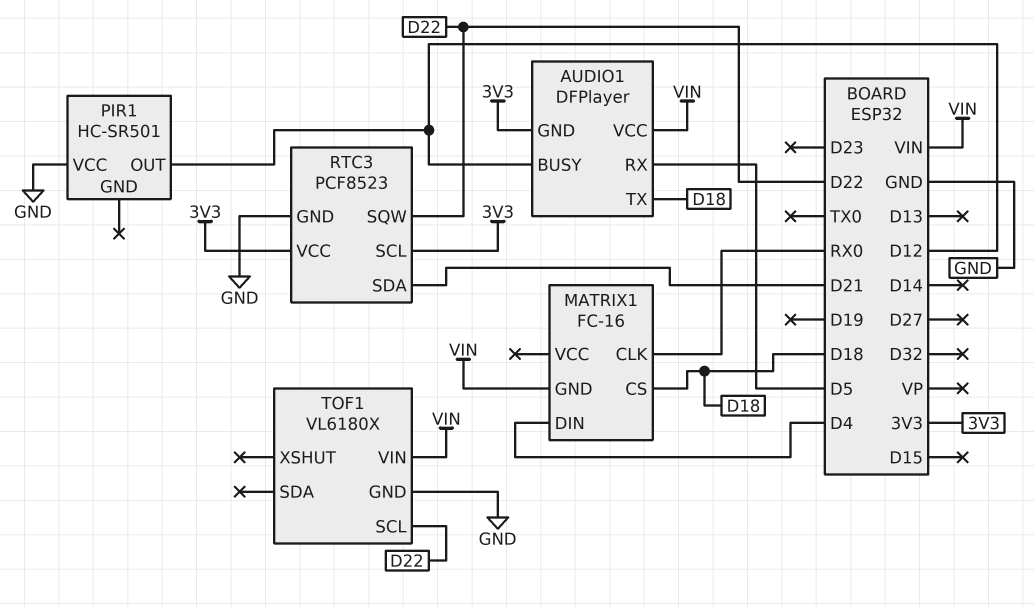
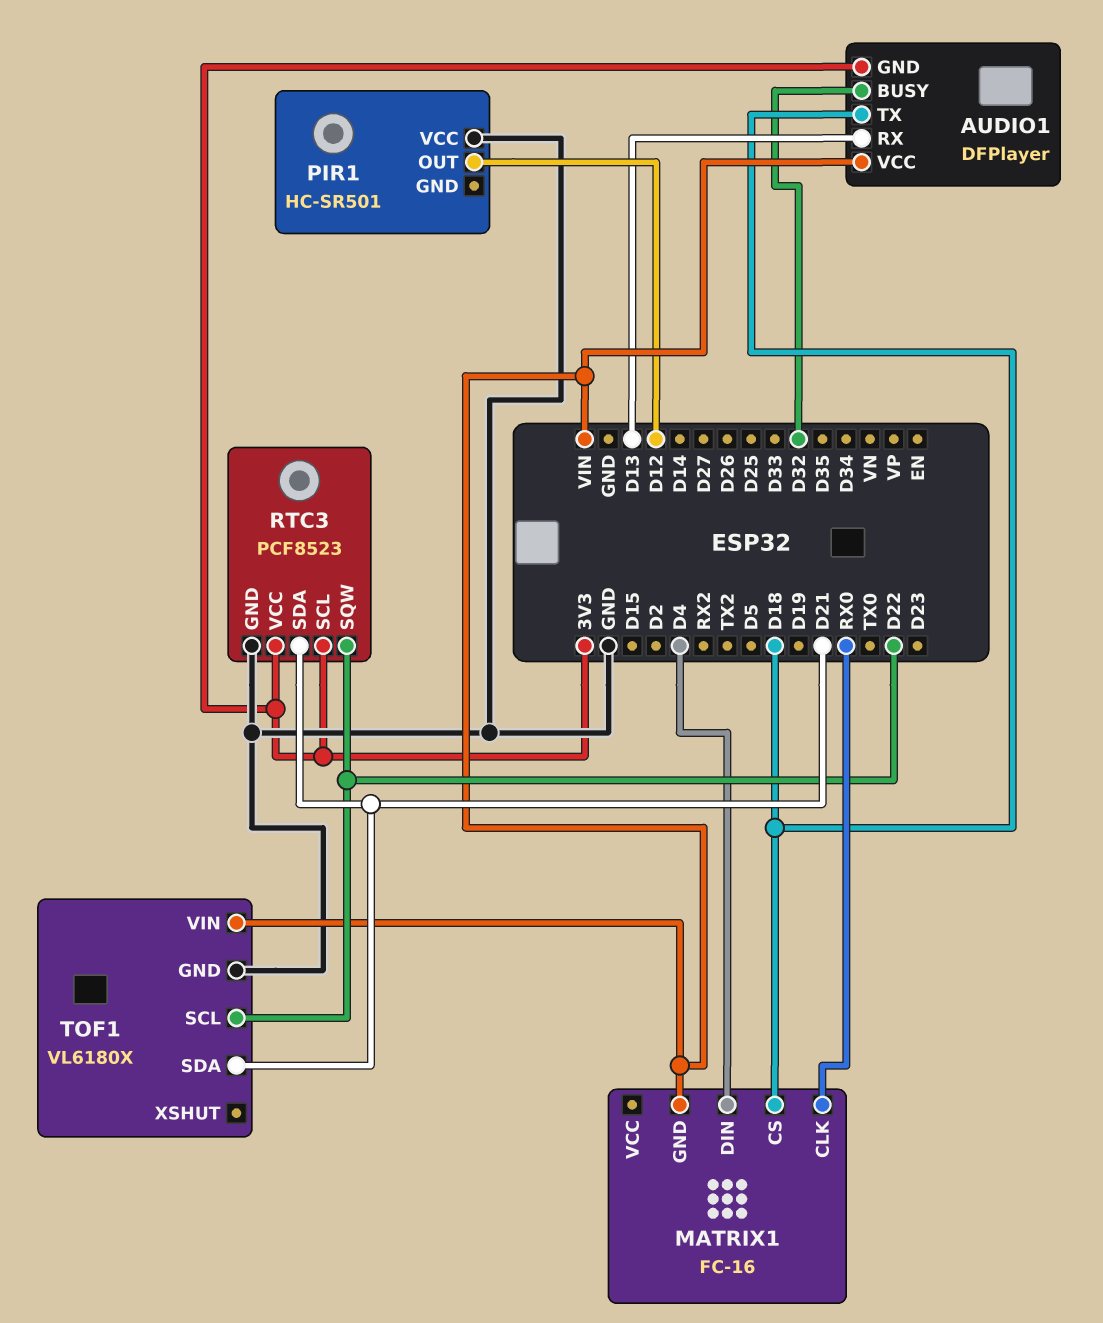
AUDIO1 pin BUSY: D12 -> D32
AUDIO1 pin RX: D5 -> D13
TOF1 pin SDA: none -> D21

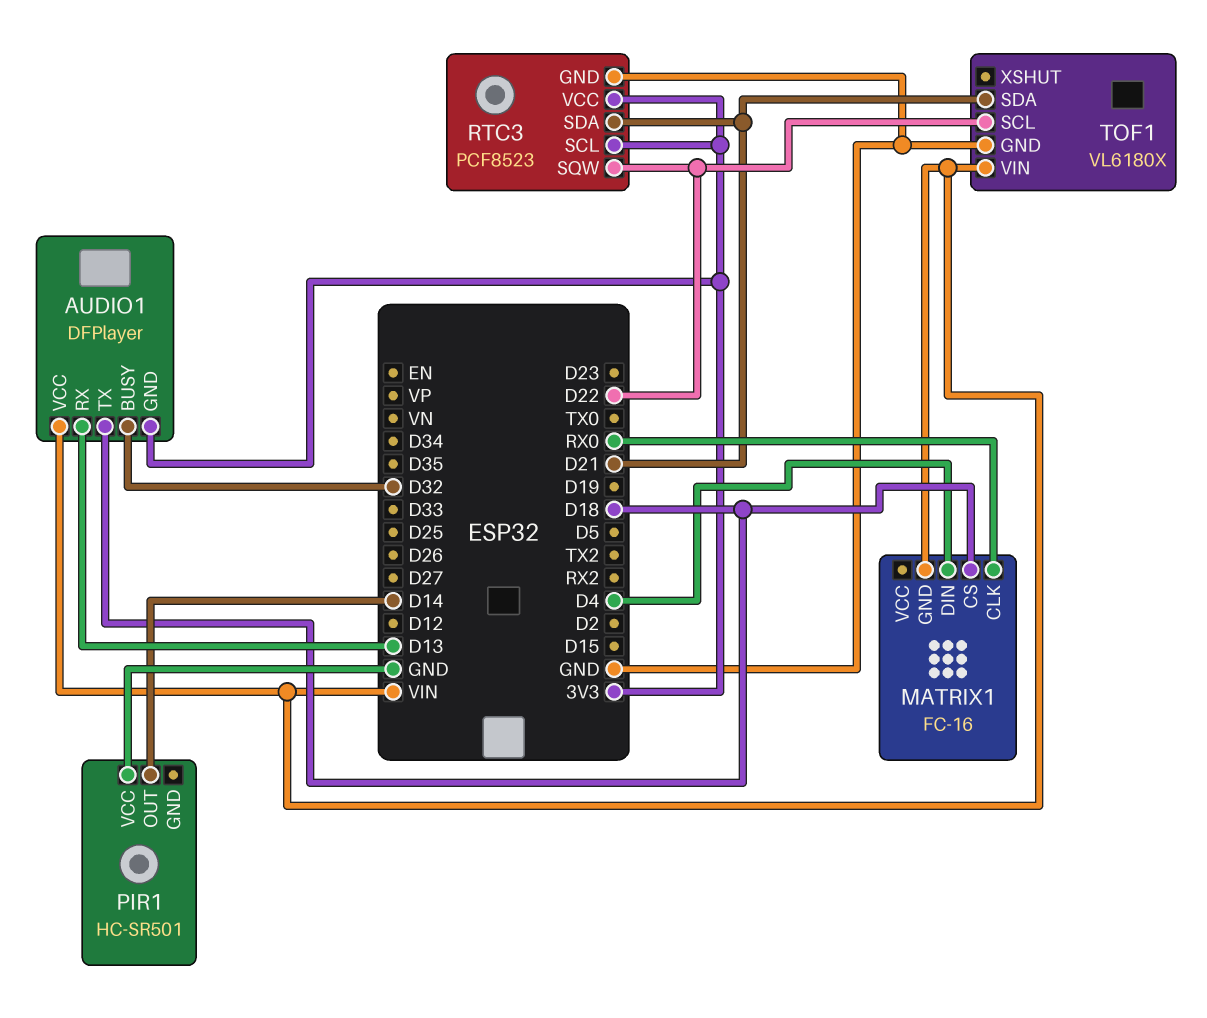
PIR1 pin OUT: D12 -> D14

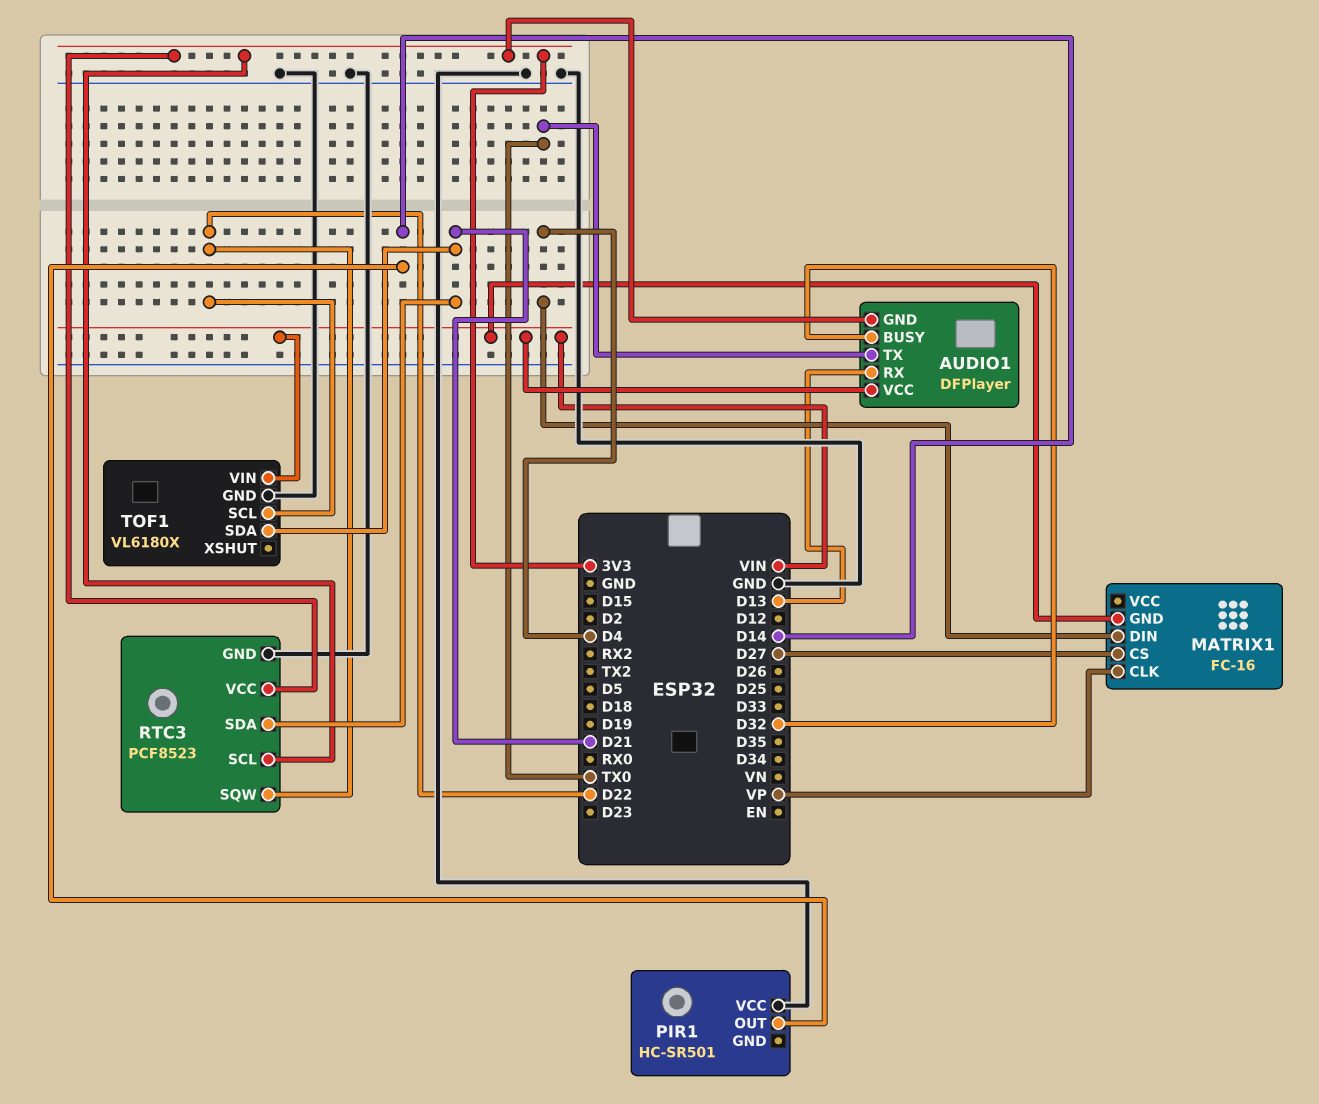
AUDIO1 pin TX: D18 -> TX0
MATRIX1 pin CLK: RX0 -> VP
MATRIX1 pin CS: D18 -> D27

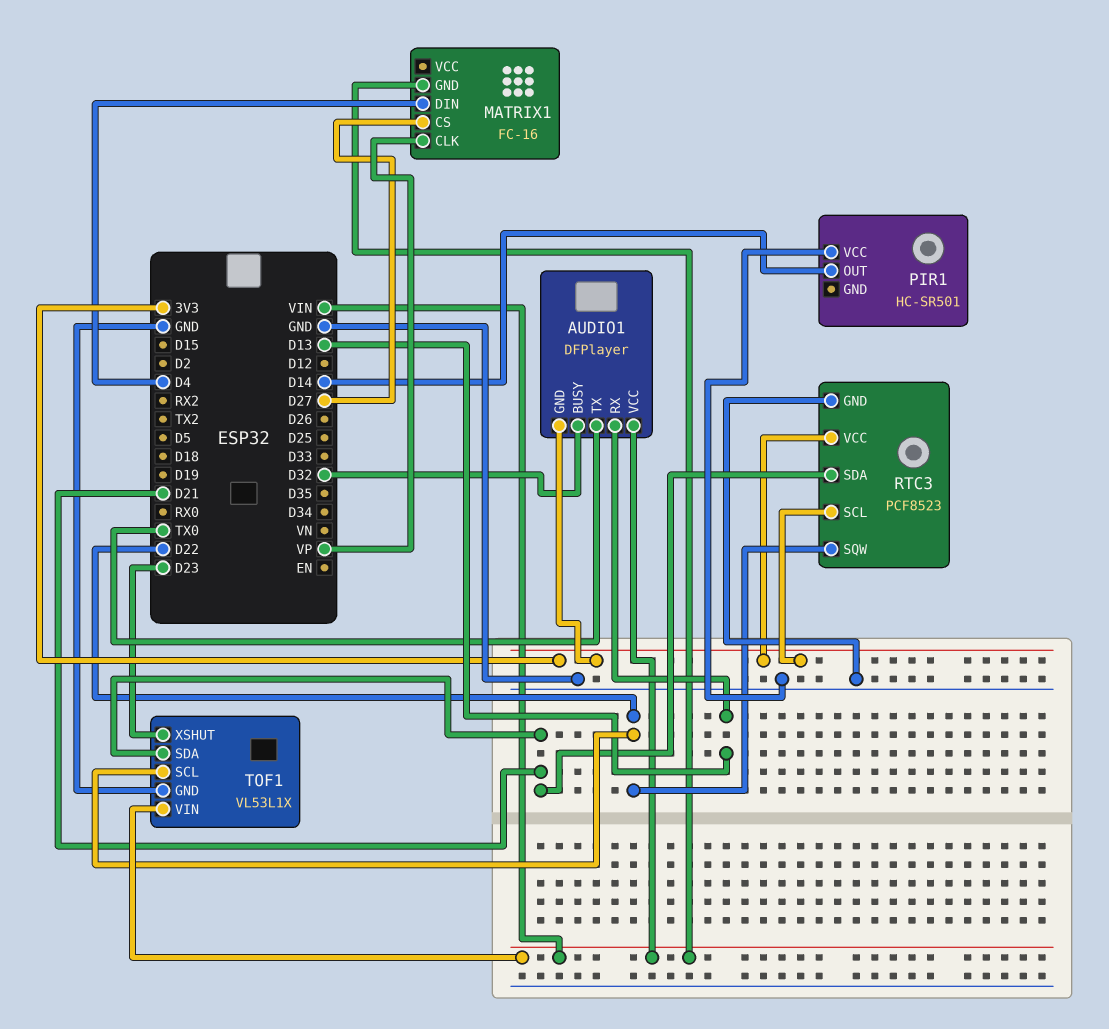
TOF1: VL6180X -> VL53L1X
TOF1 pin XSHUT: none -> D23

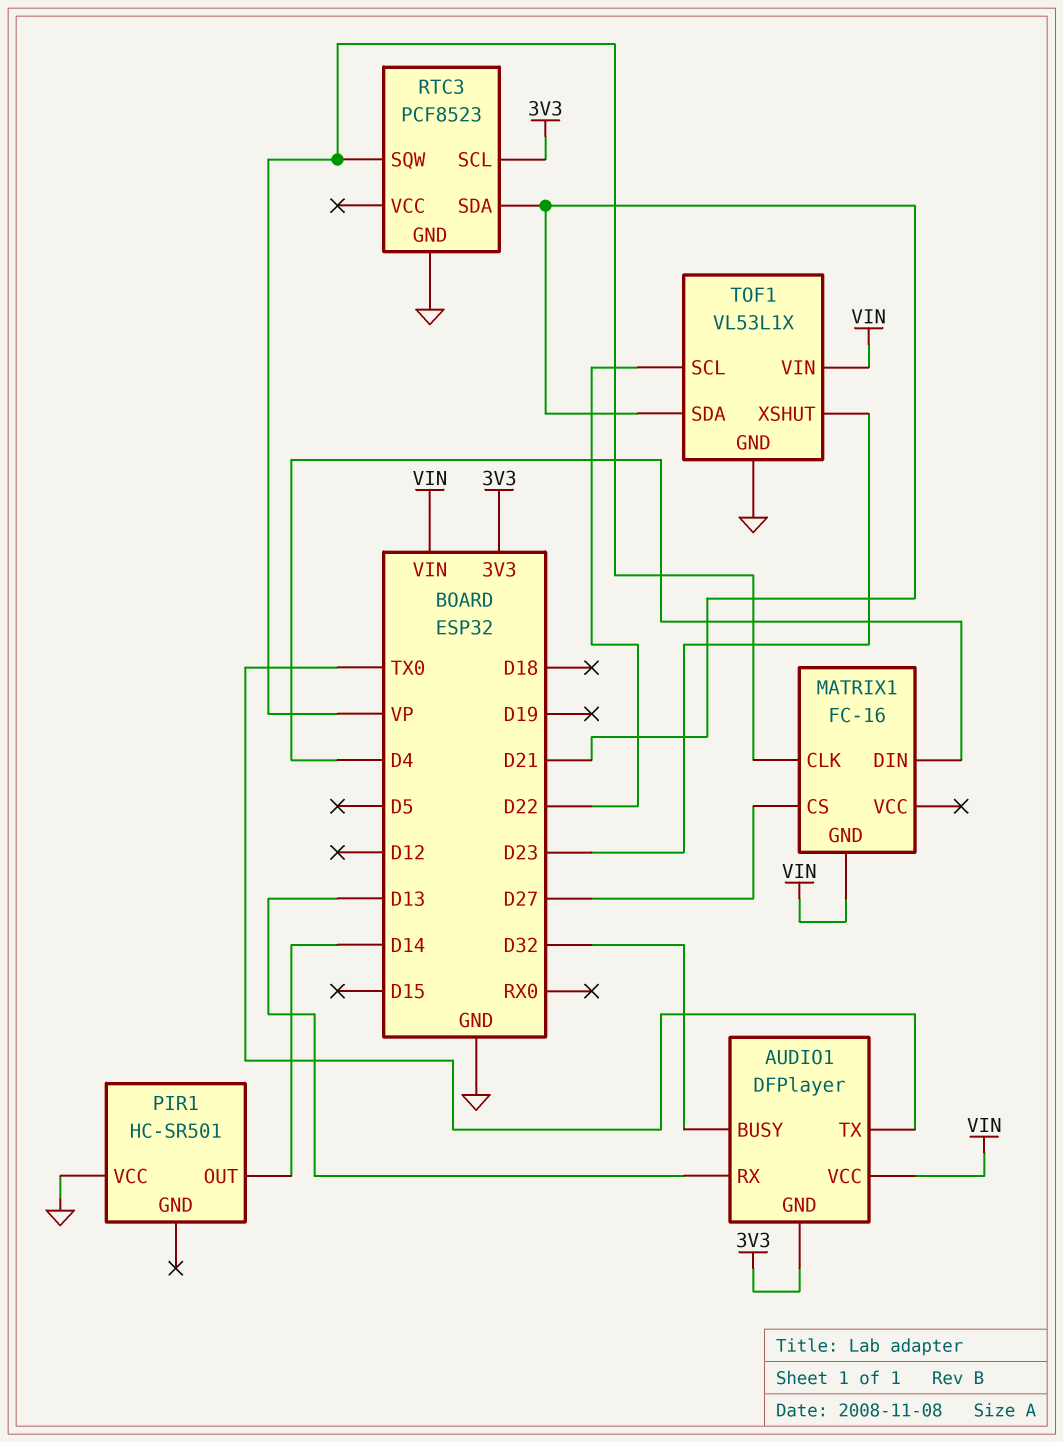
RTC3 pin SQW: D22 -> VP
RTC3 pin VCC: 3V3 -> none

